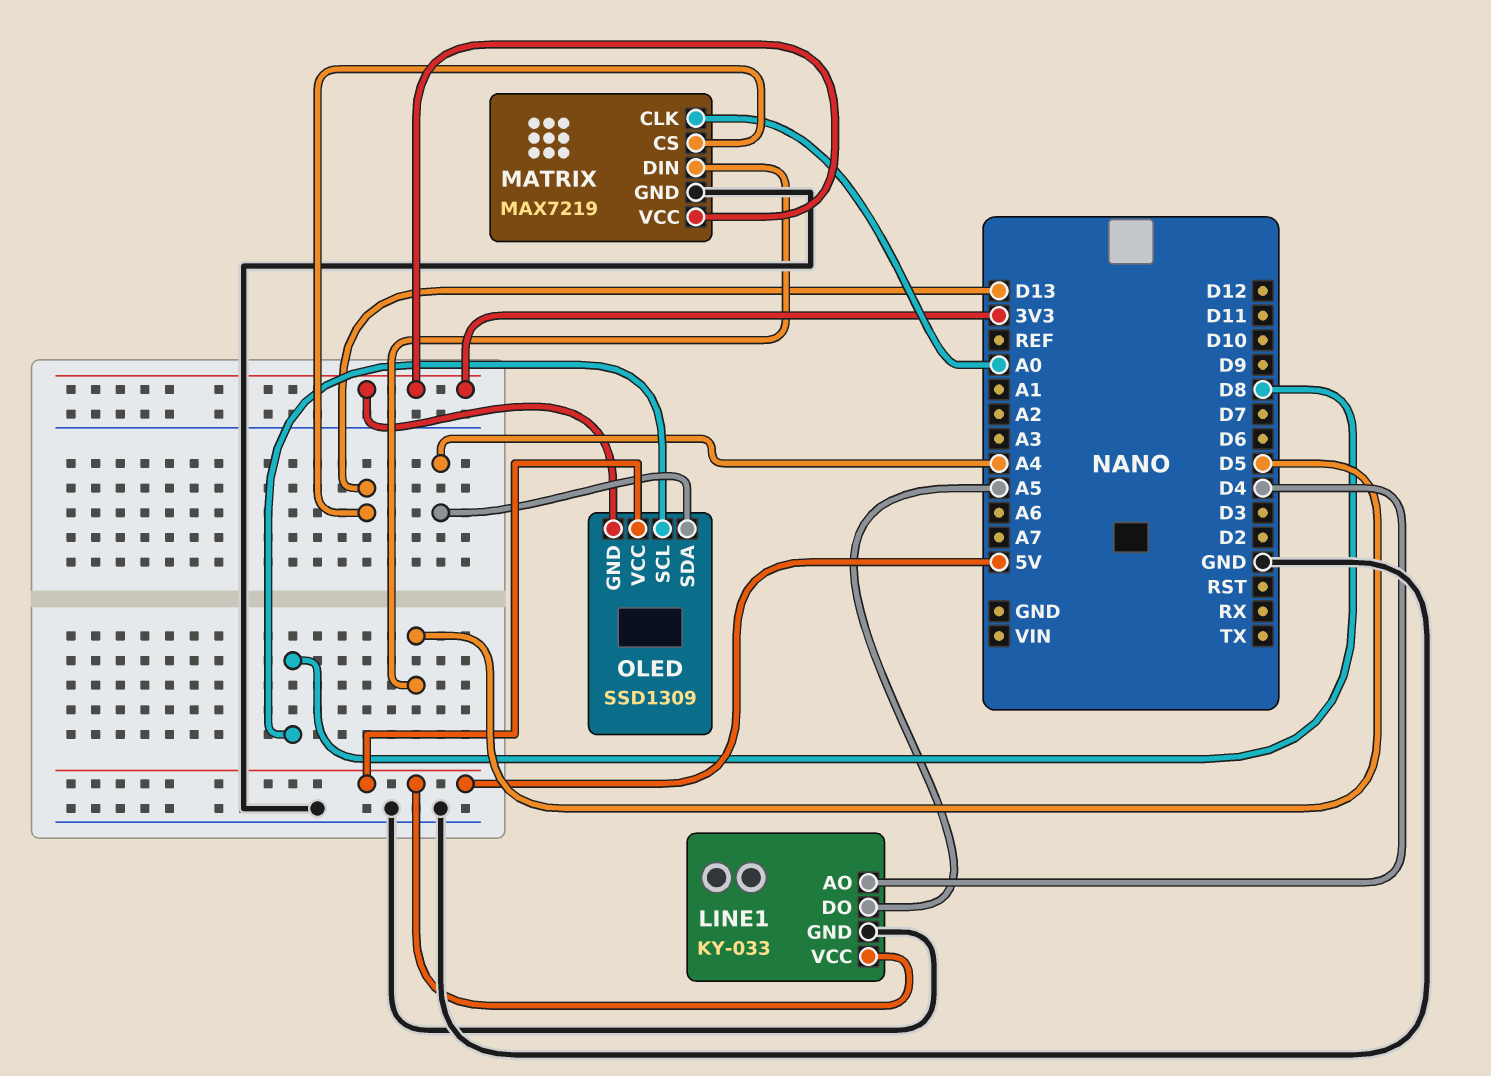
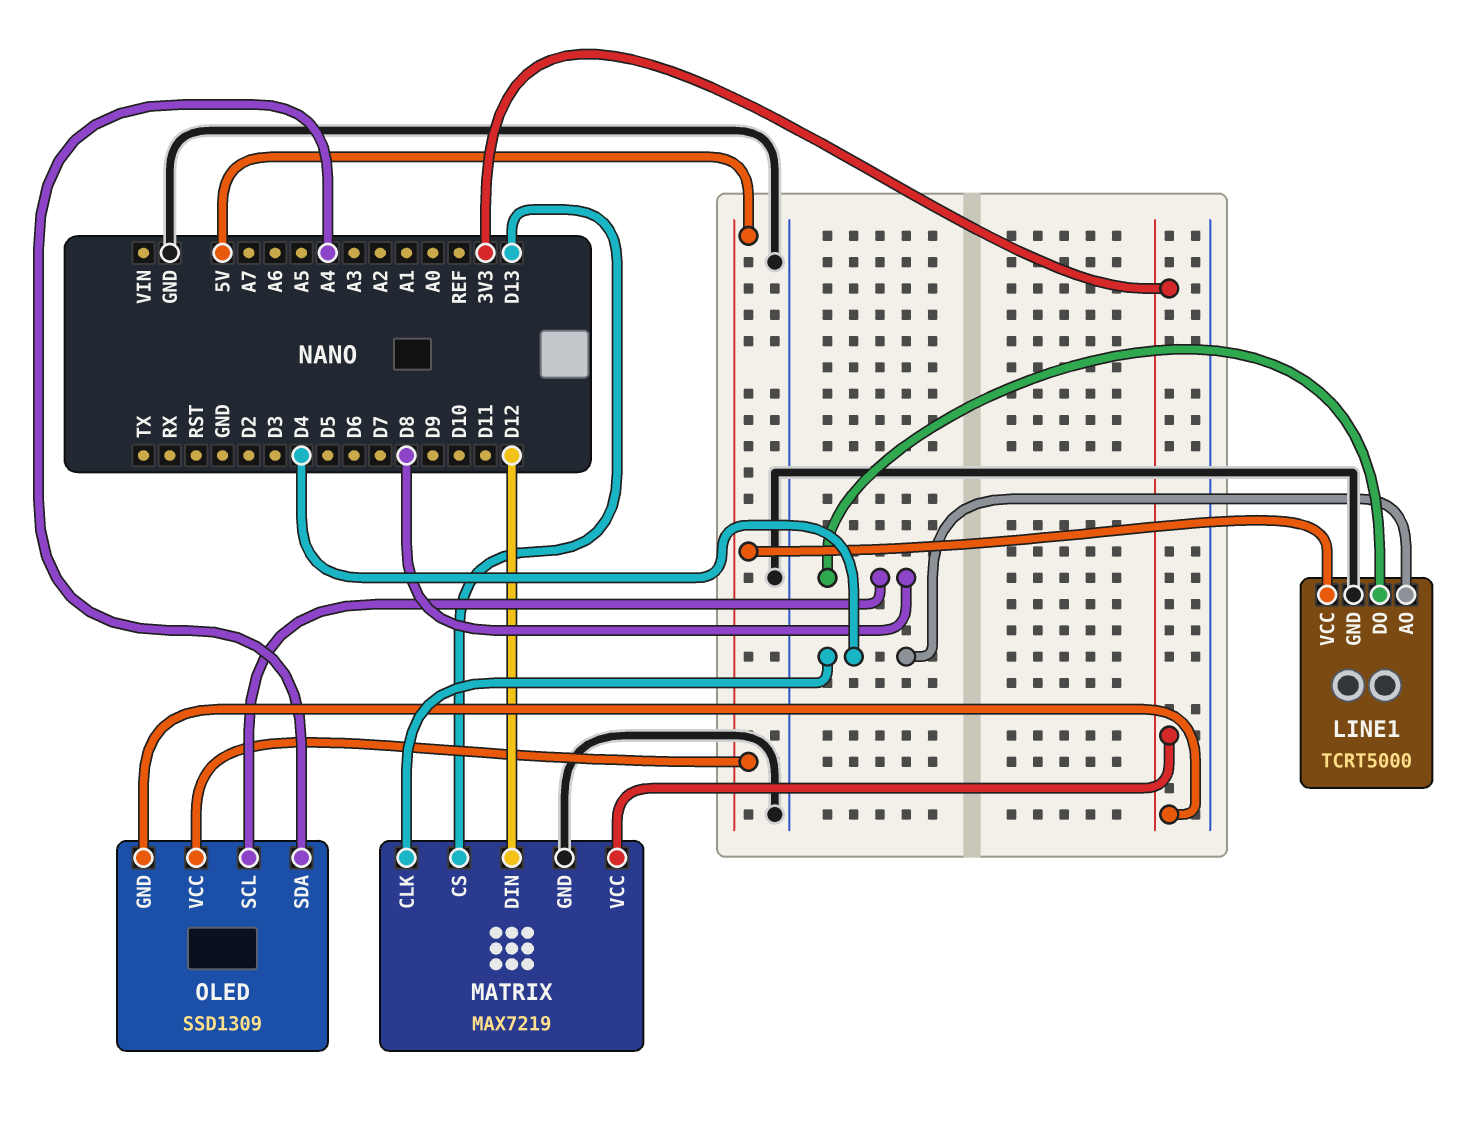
LINE1: KY-033 -> TCRT5000
LINE1 pin DO: A5 -> D8
MATRIX pin CLK: A0 -> D4
MATRIX pin DIN: D5 -> D12

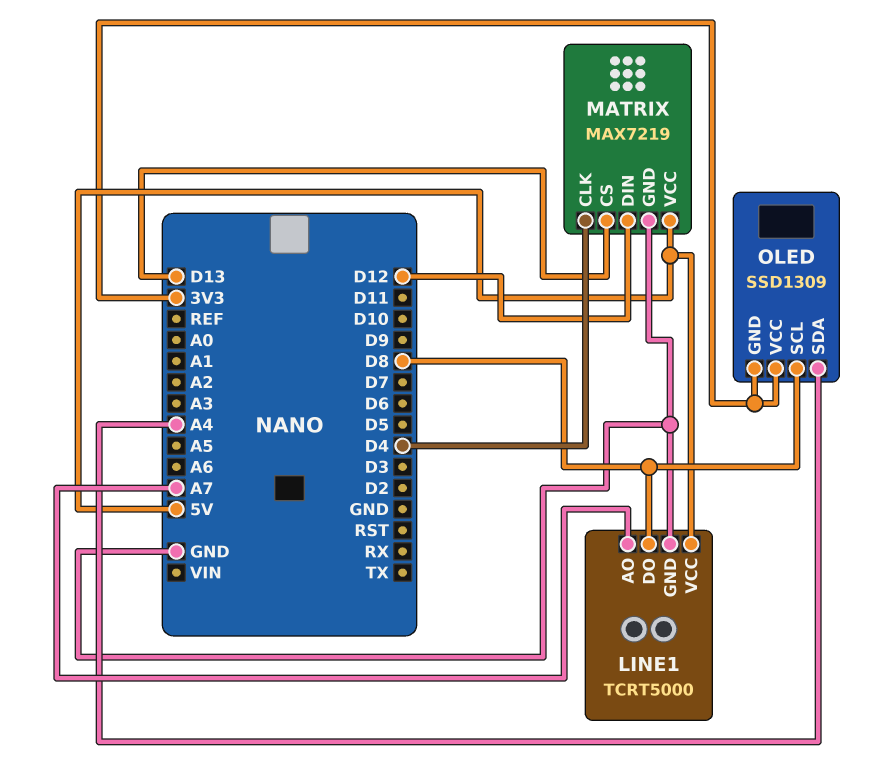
LINE1 pin AO: D4 -> A7
MATRIX pin VCC: 3V3 -> 5V
OLED pin VCC: 5V -> 3V3

